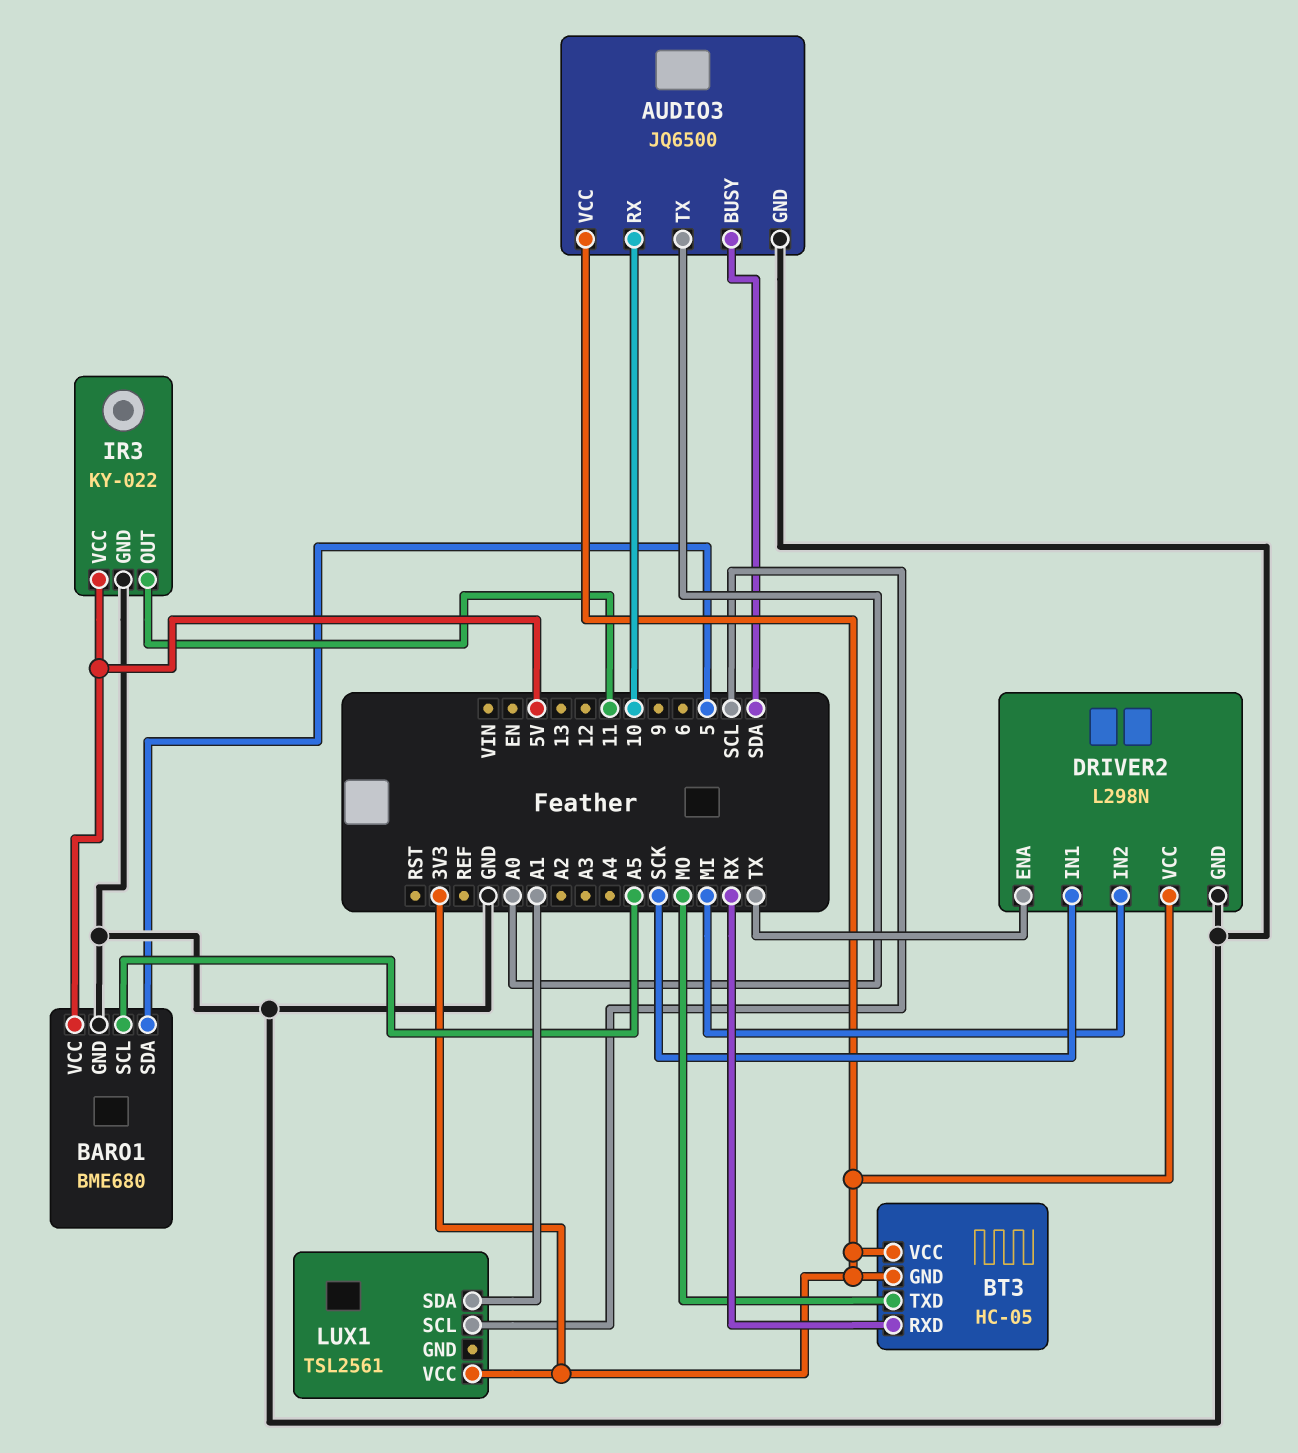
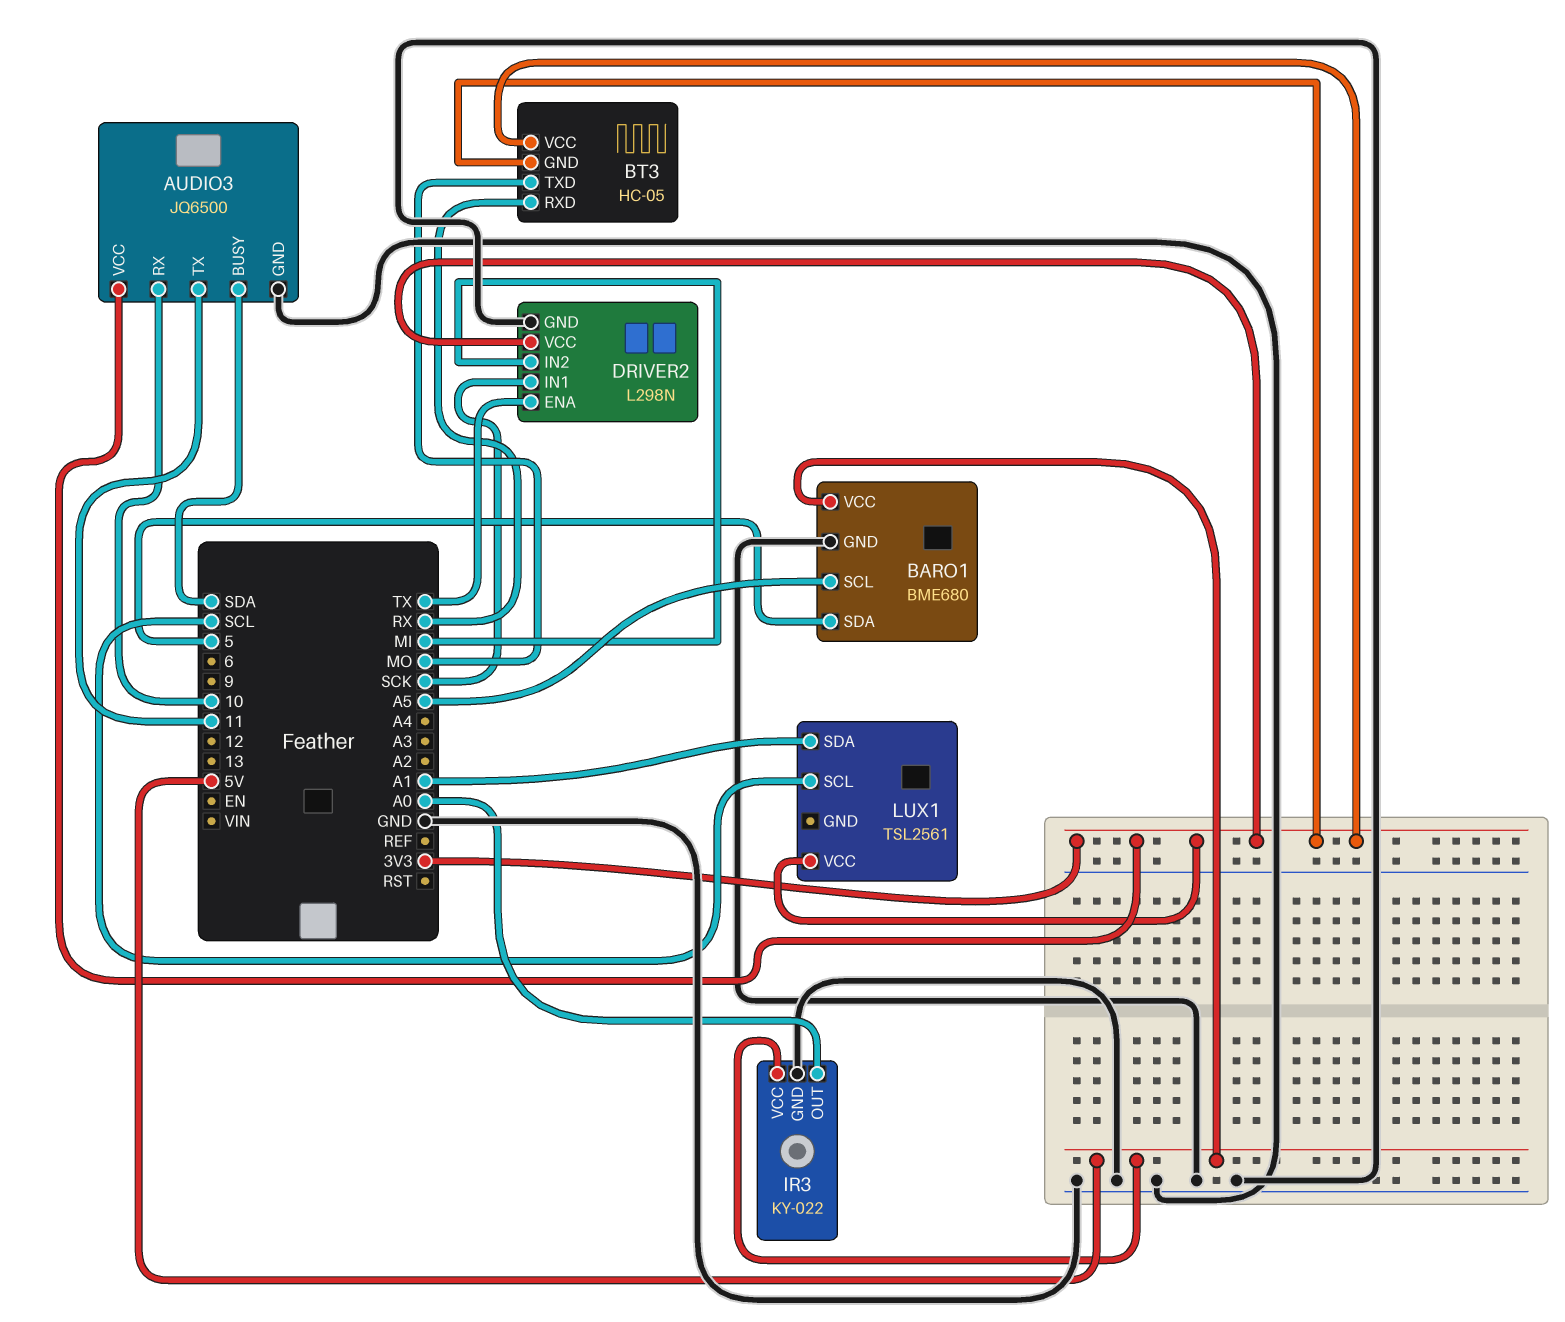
AUDIO3 pin TX: A0 -> 11
IR3 pin OUT: 11 -> A0

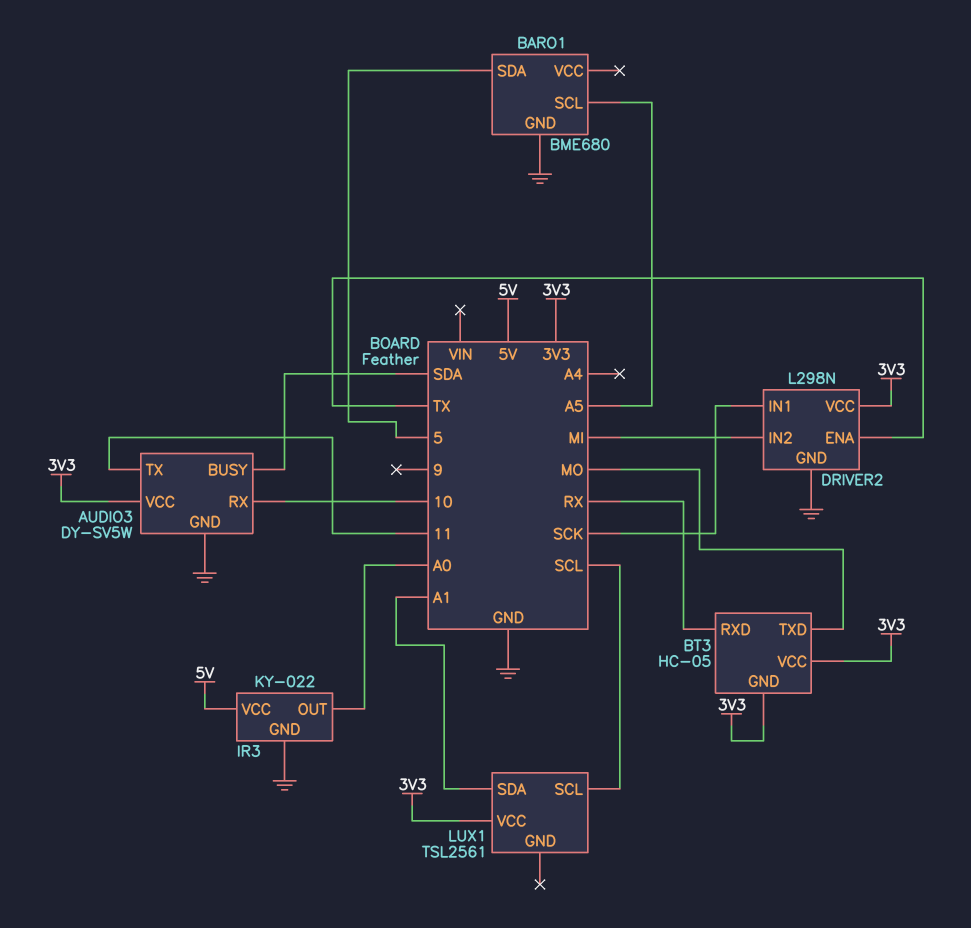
AUDIO3: JQ6500 -> DY-SV5W
BARO1 pin VCC: 5V -> none

